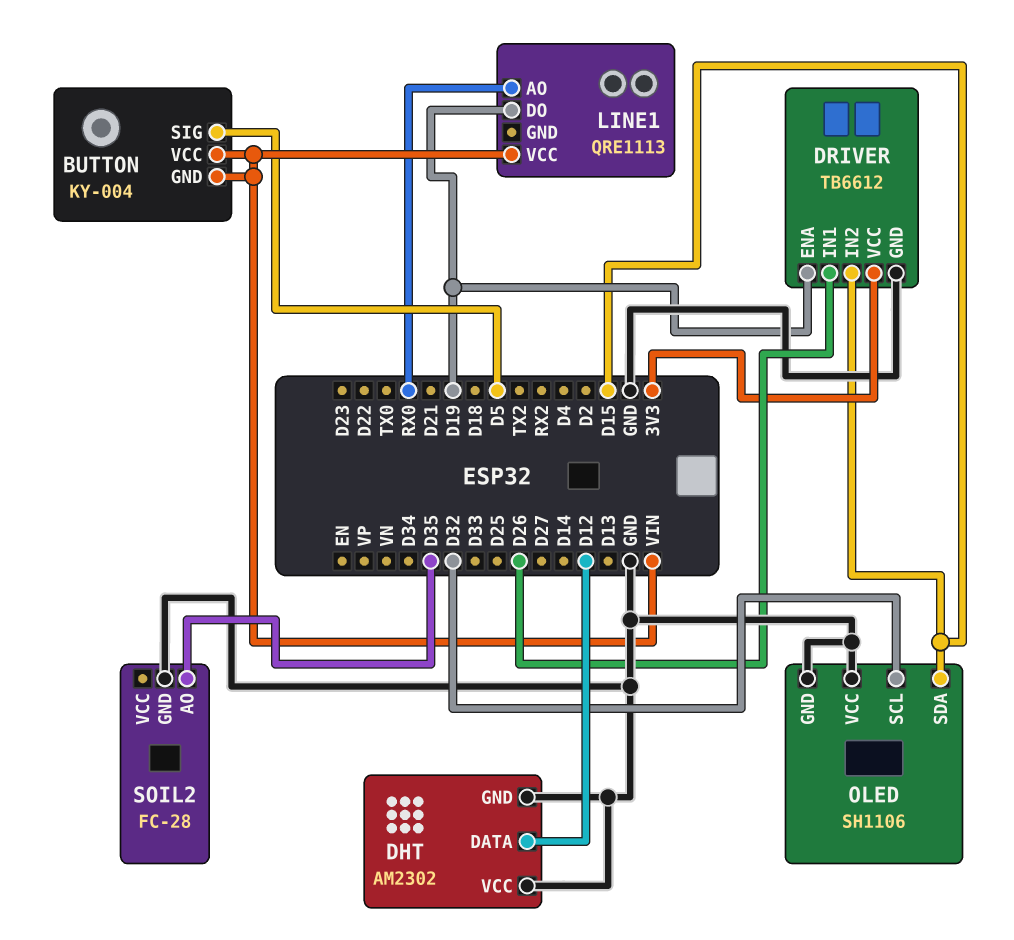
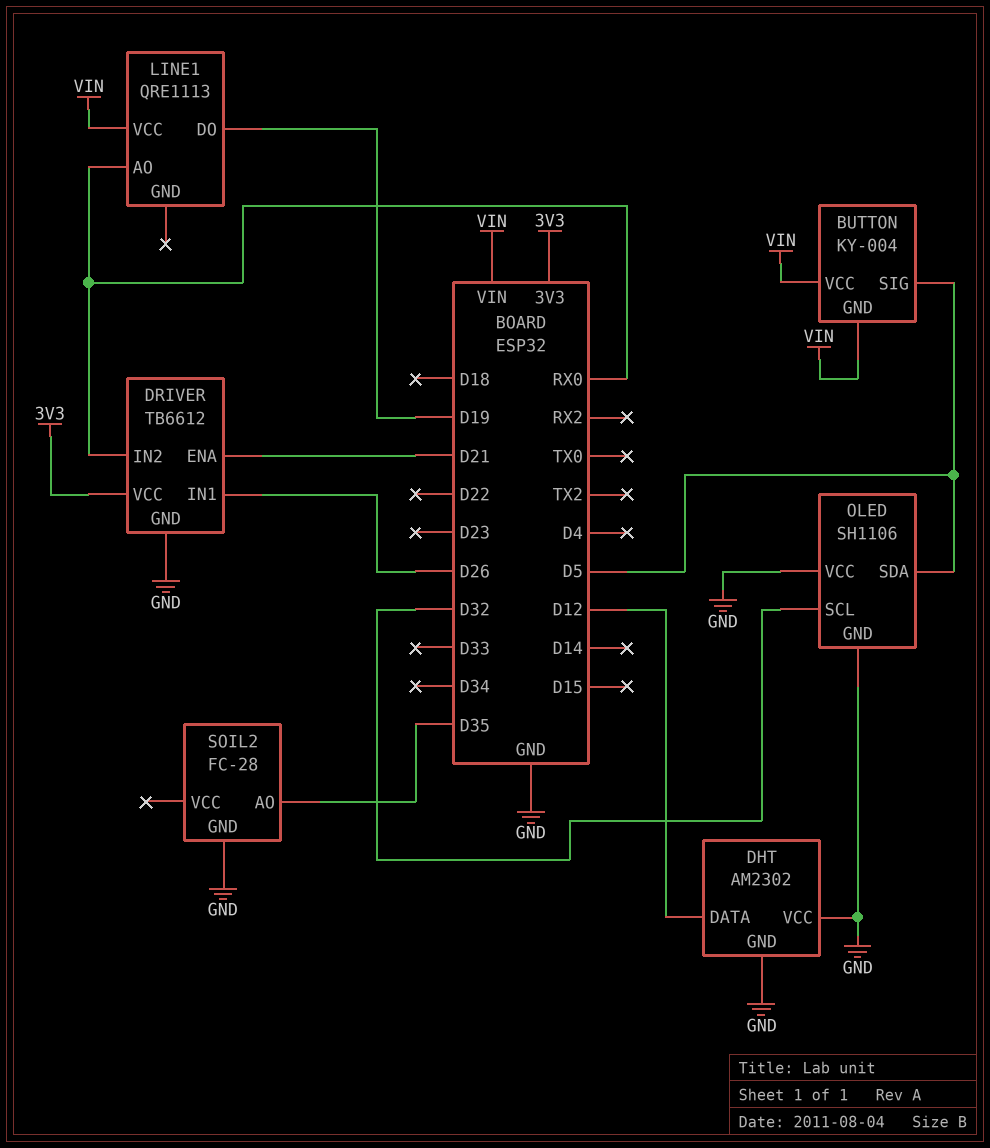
DRIVER pin ENA: D19 -> D21
DRIVER pin IN2: D15 -> RX0
OLED pin SDA: D15 -> D5

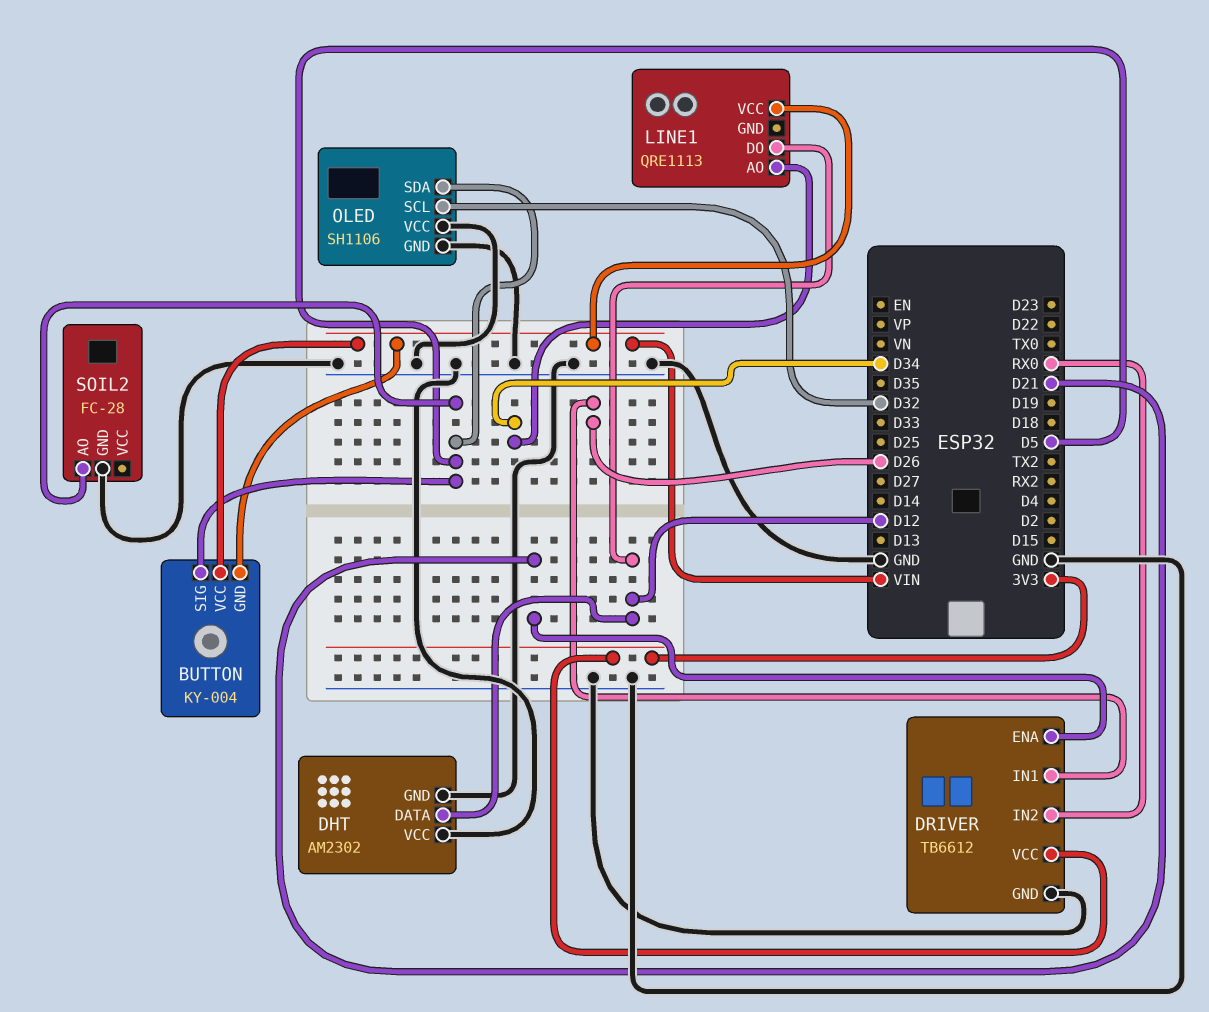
LINE1 pin AO: RX0 -> D34
LINE1 pin DO: D19 -> D12
SOIL2 pin AO: D35 -> D5

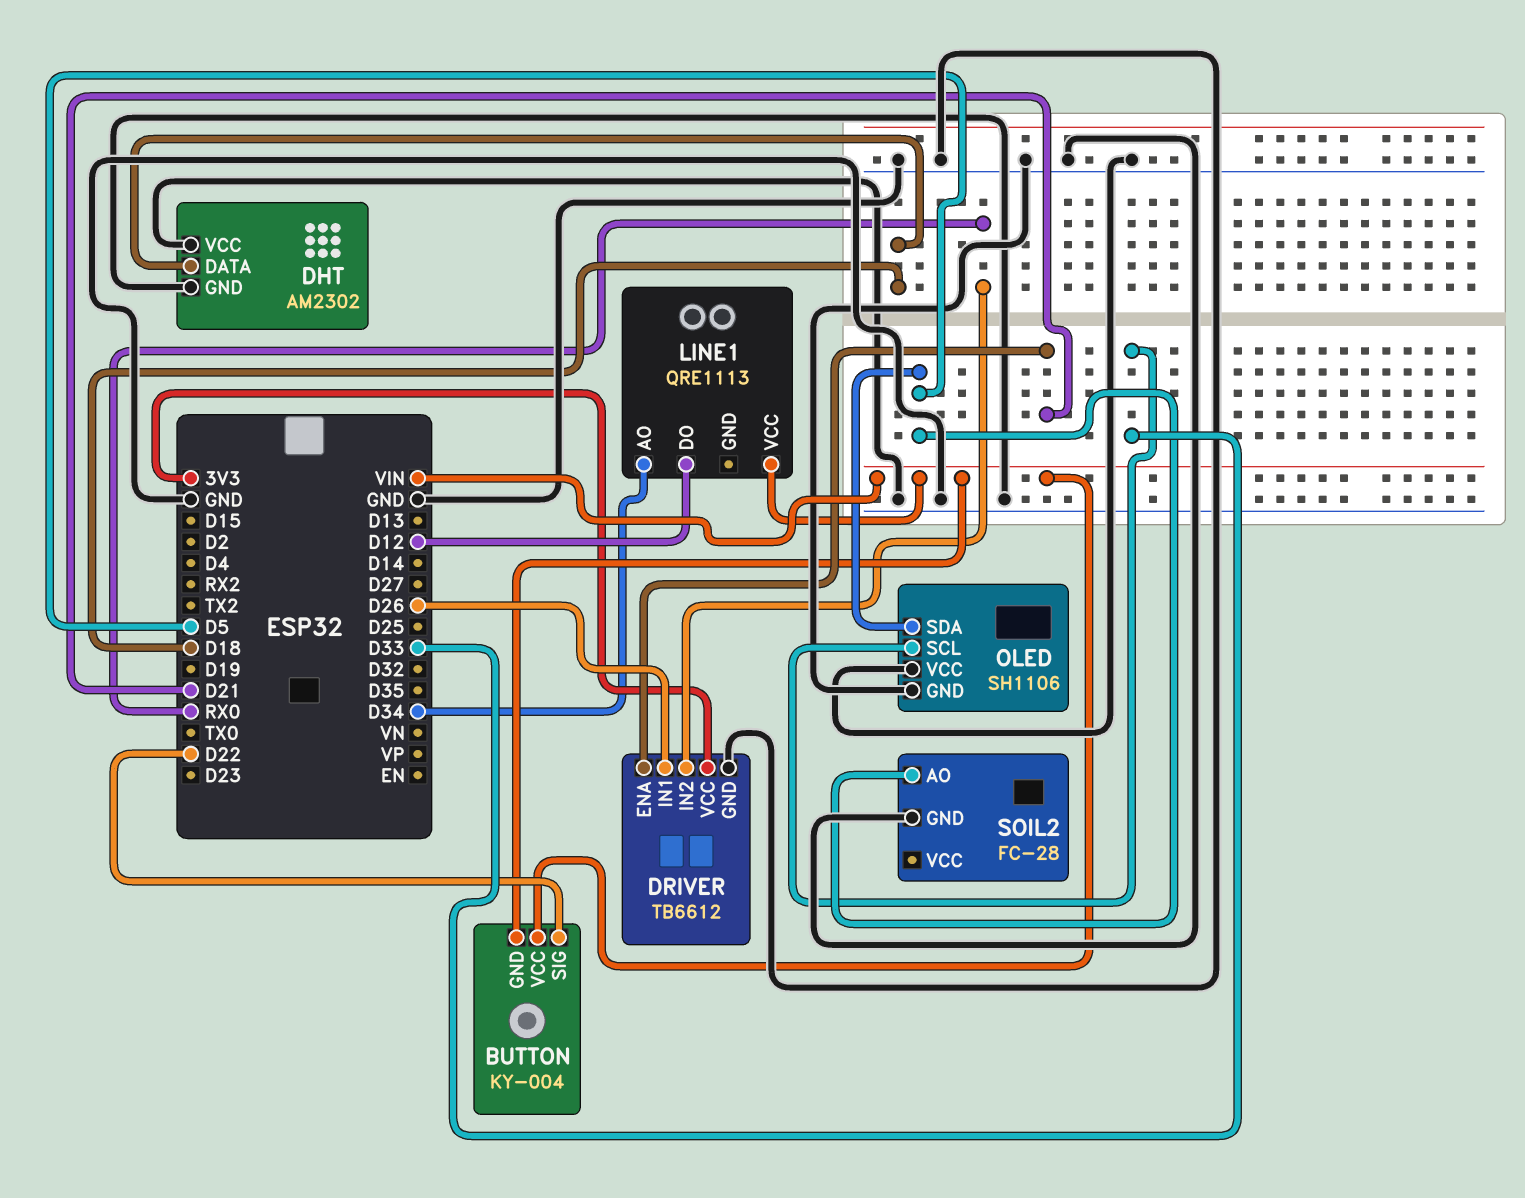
BUTTON pin SIG: D5 -> D22
DHT pin DATA: D12 -> D18
OLED pin SCL: D32 -> D33

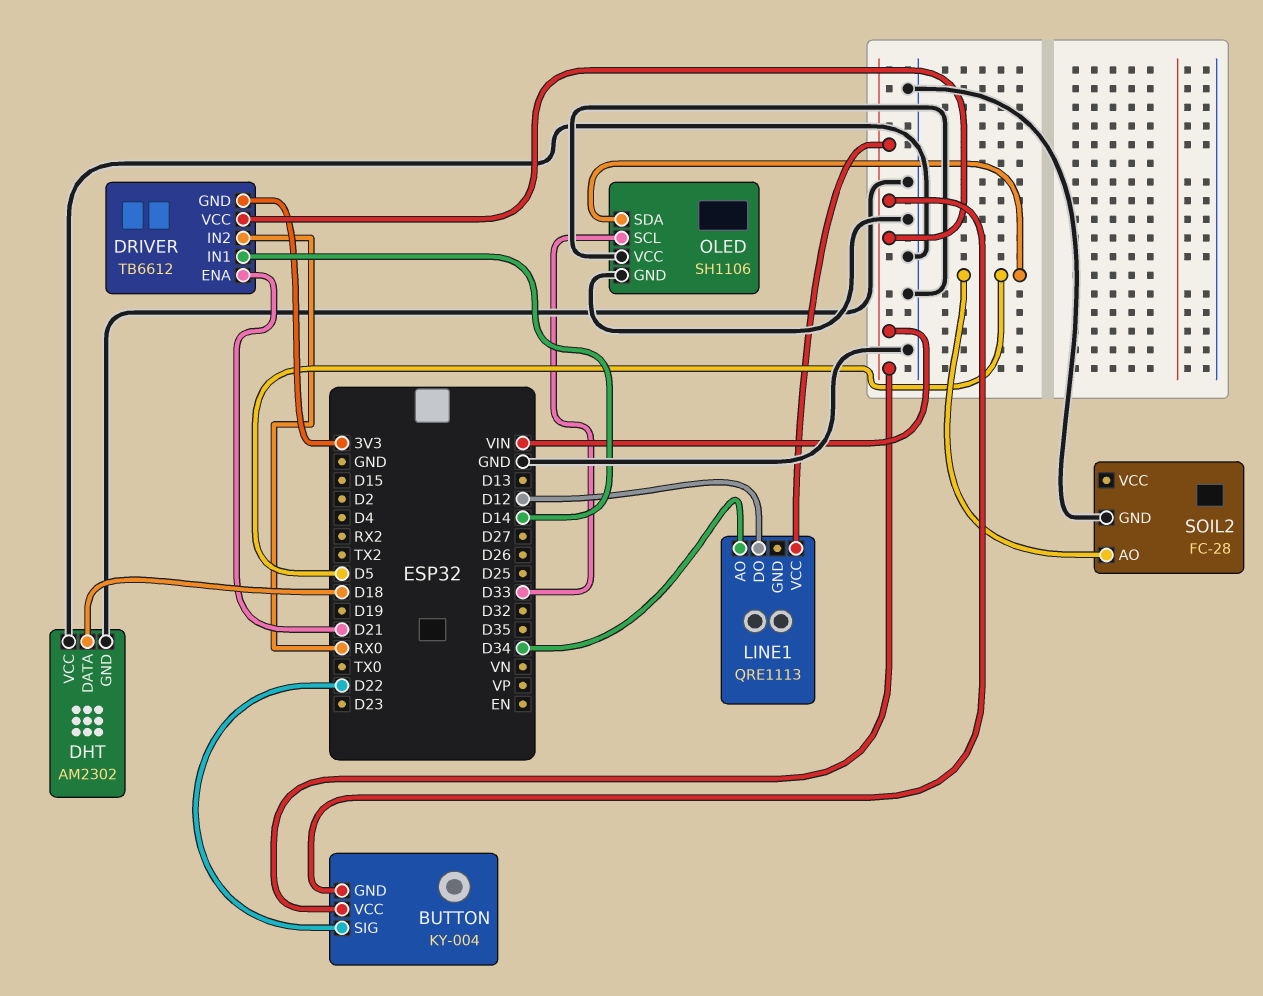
DRIVER pin GND: GND -> 3V3
DRIVER pin IN1: D26 -> D14
DRIVER pin VCC: 3V3 -> VIN

